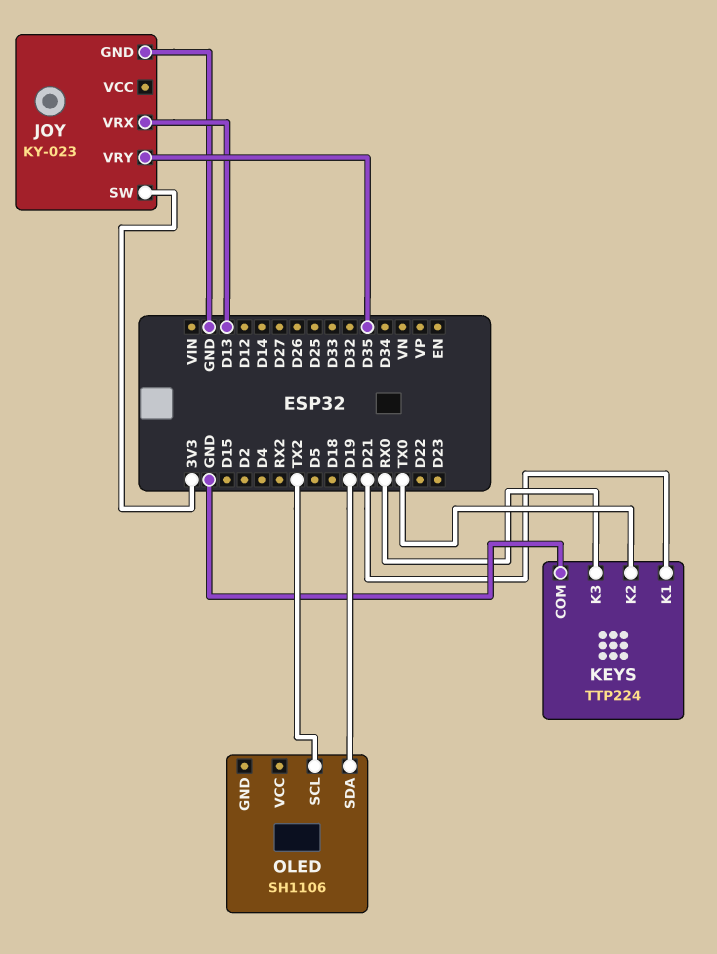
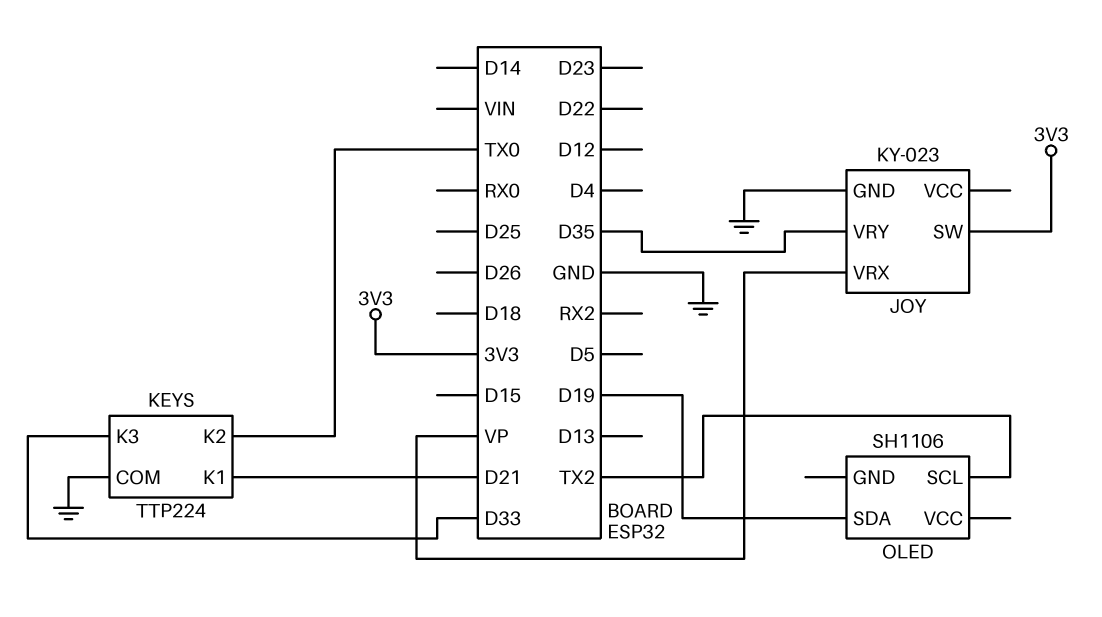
JOY pin VRX: D13 -> VP
KEYS pin K3: RX0 -> D33

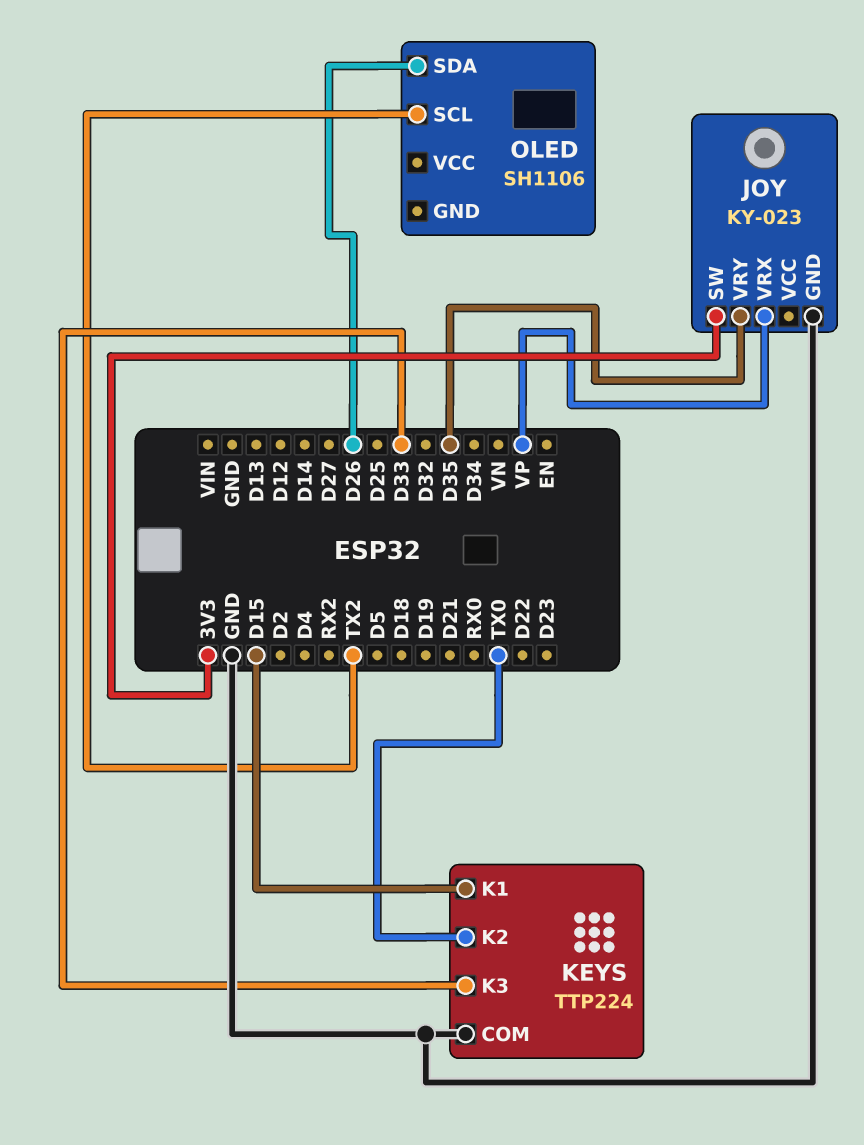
KEYS pin K1: D21 -> D15
OLED pin SDA: D19 -> D26

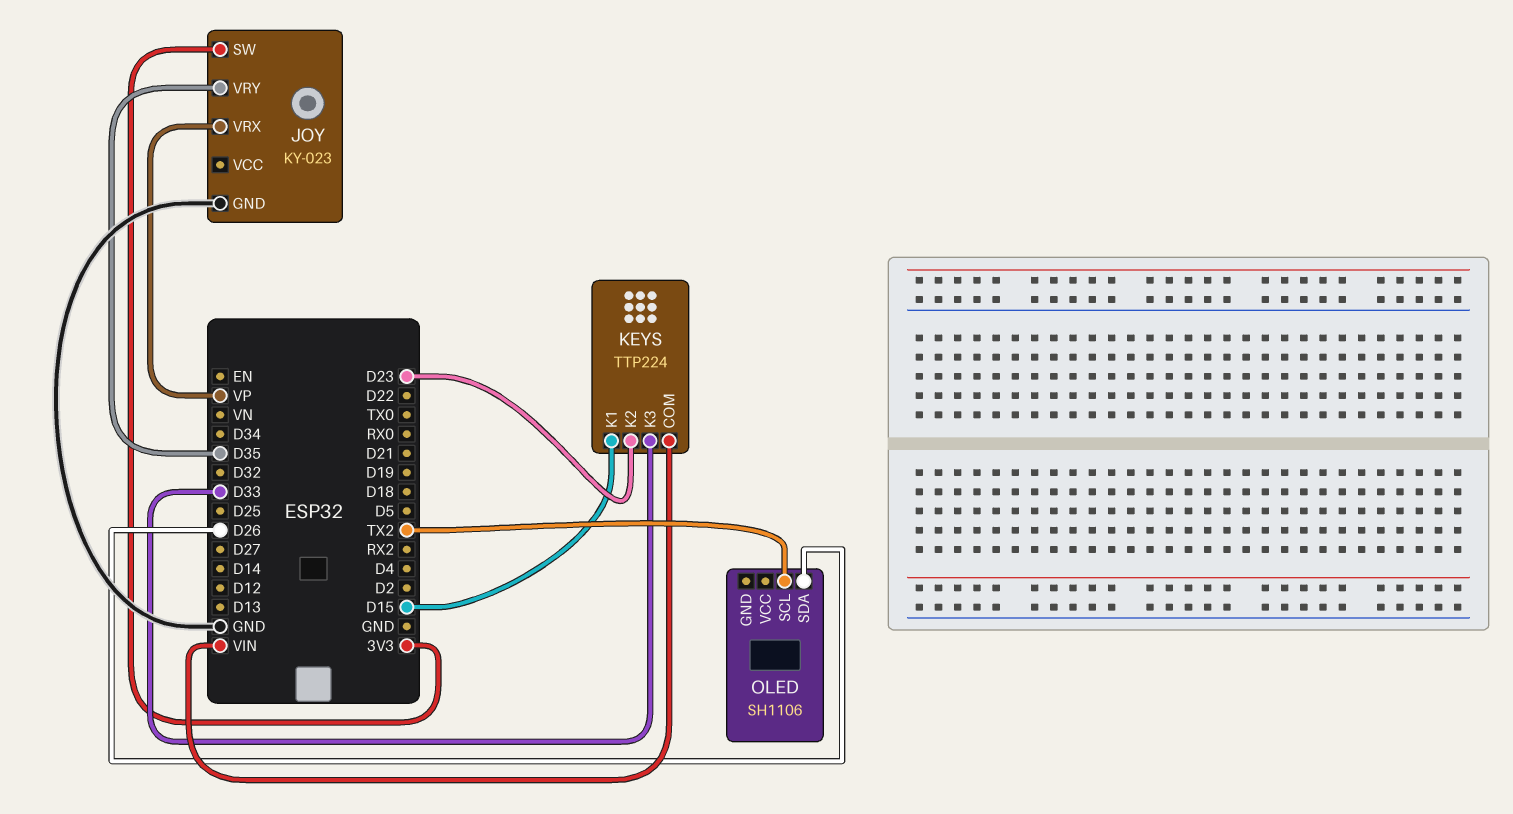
KEYS pin COM: GND -> VIN
KEYS pin K2: TX0 -> D23

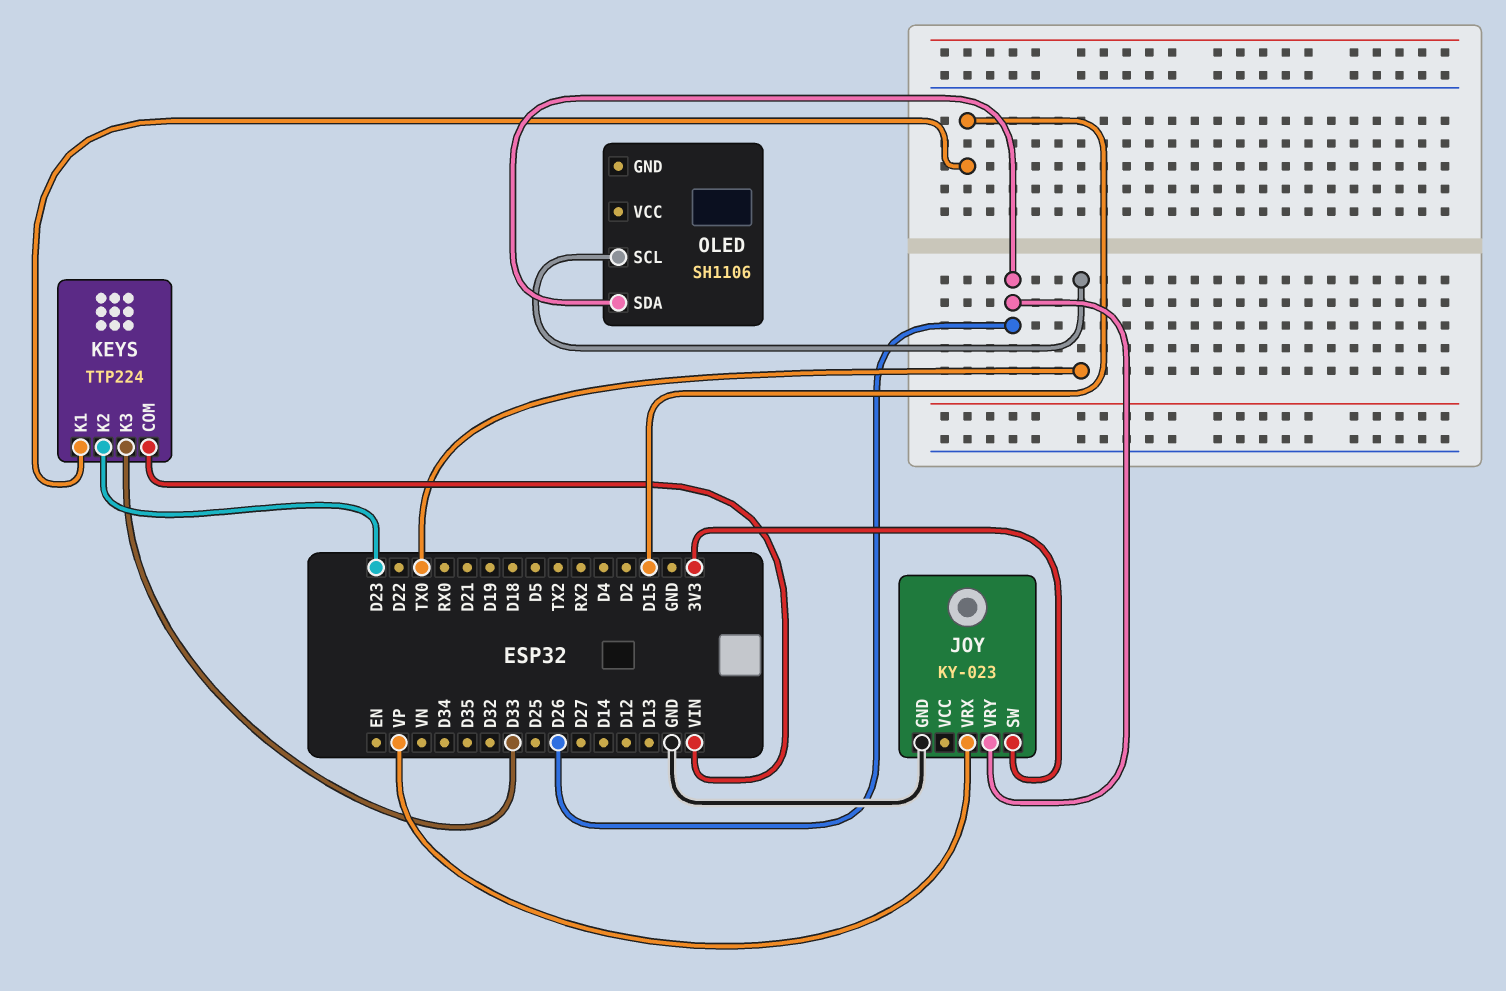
JOY pin VRY: D35 -> D26
OLED pin SCL: TX2 -> TX0

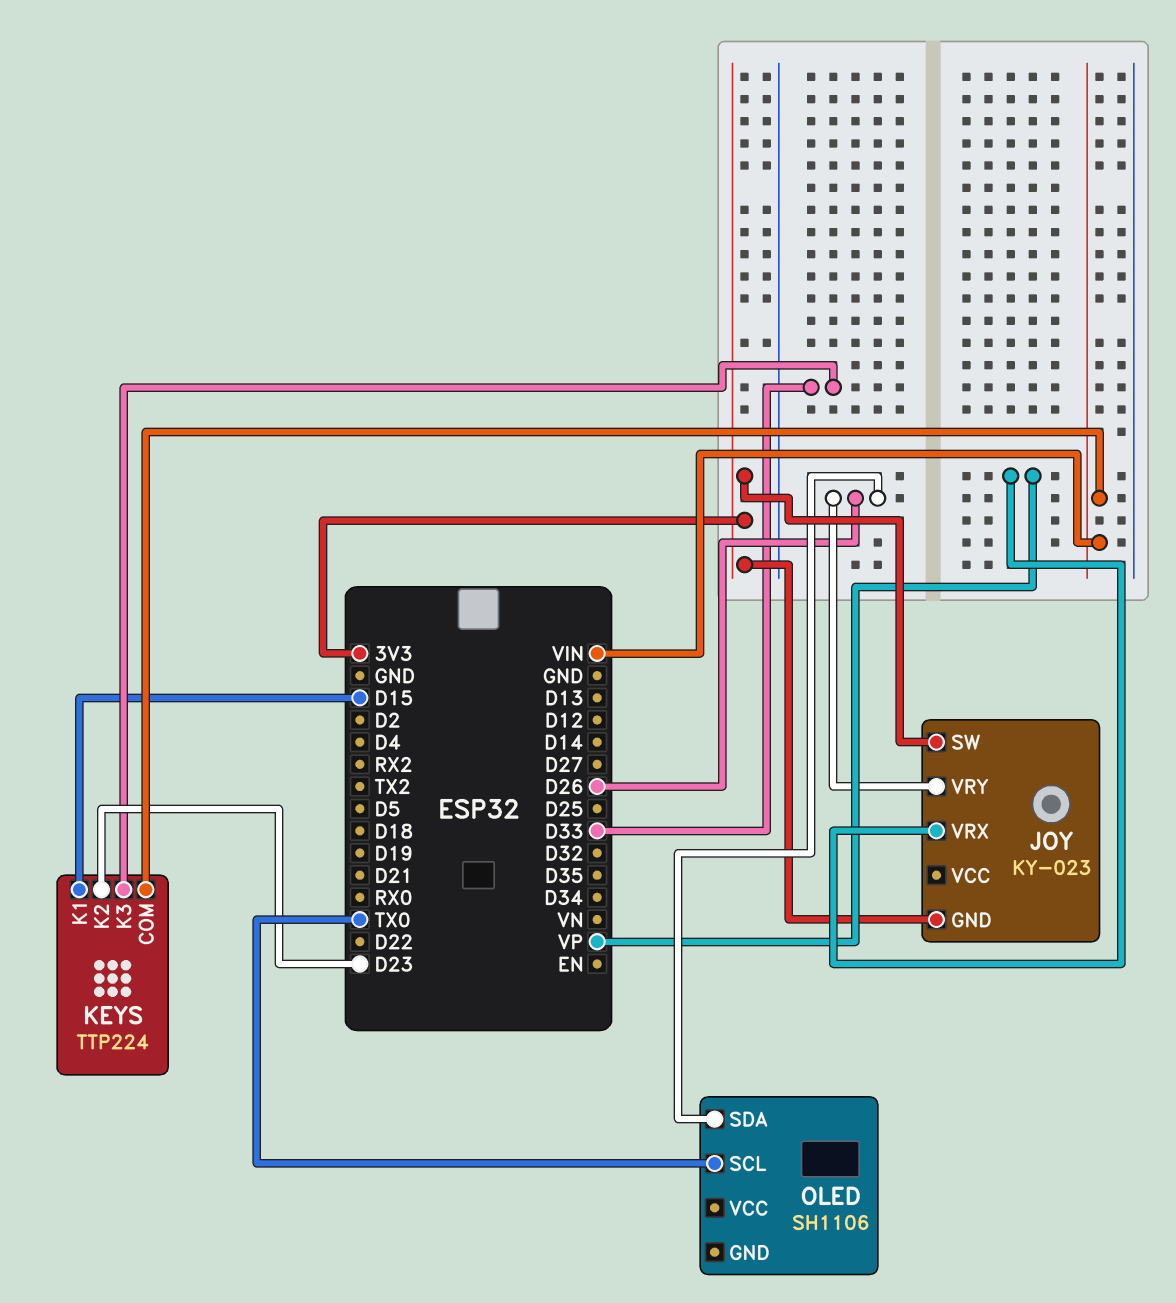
JOY pin GND: GND -> 3V3

